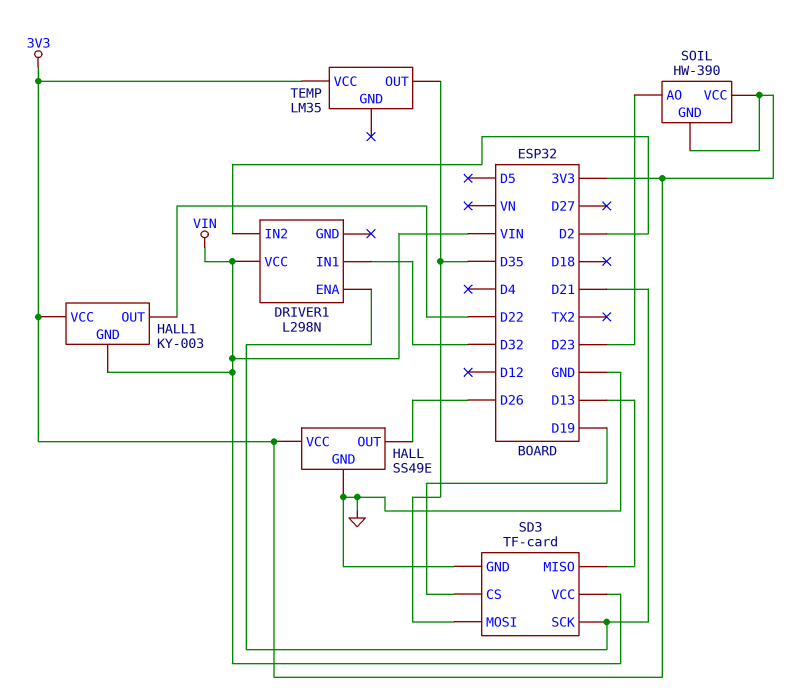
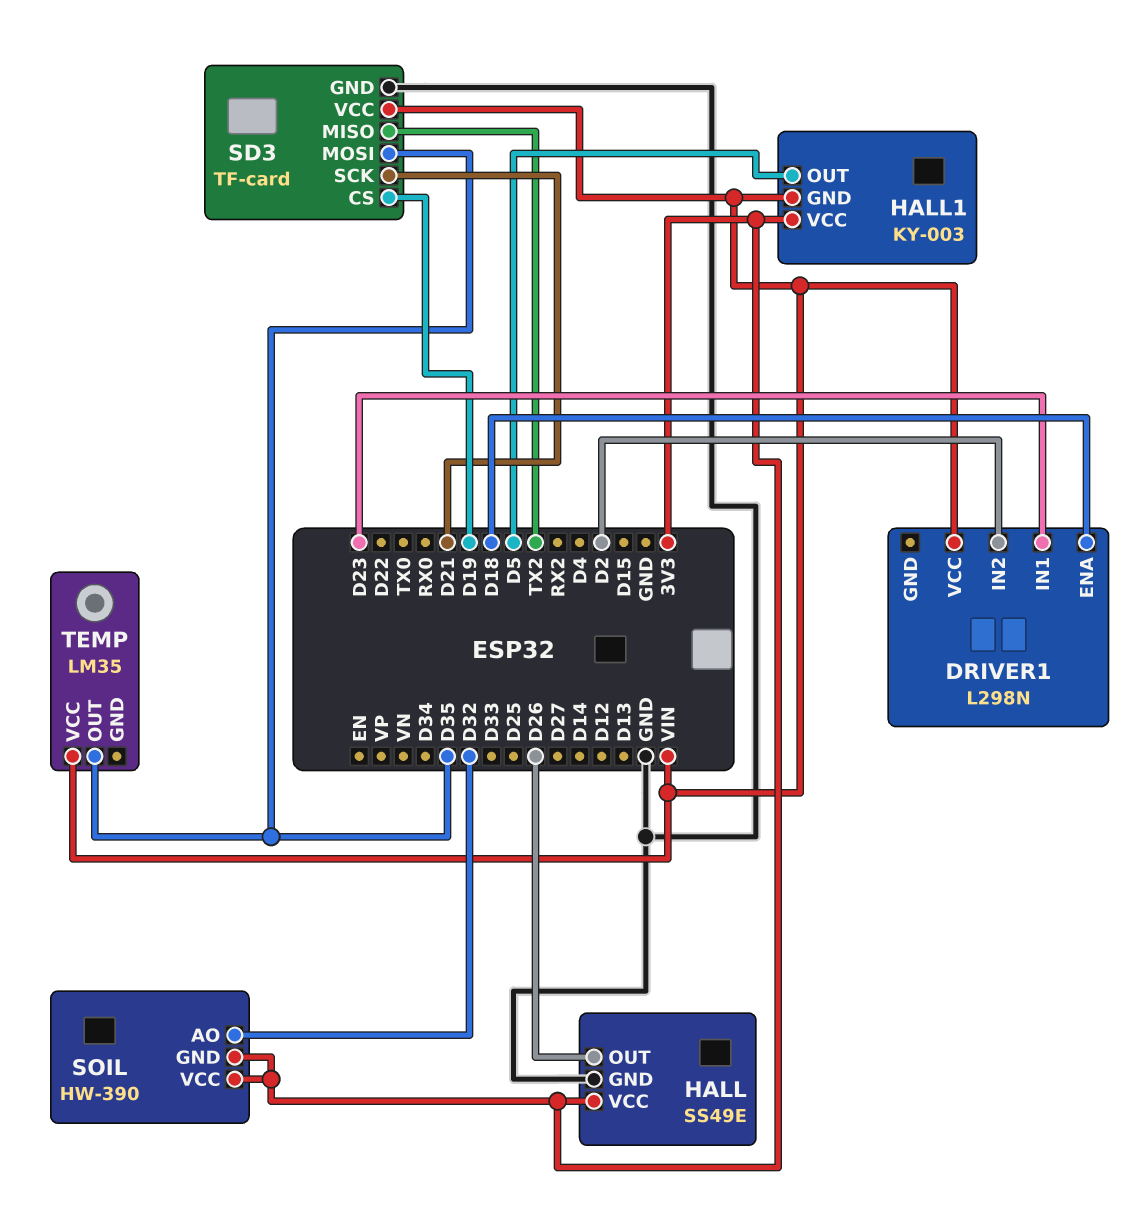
DRIVER1 pin ENA: D21 -> D18
DRIVER1 pin IN1: D32 -> D23
HALL1 pin OUT: D22 -> D5
SD3 pin MISO: D13 -> TX2
SOIL pin AO: D23 -> D32
TEMP pin VCC: 3V3 -> VIN

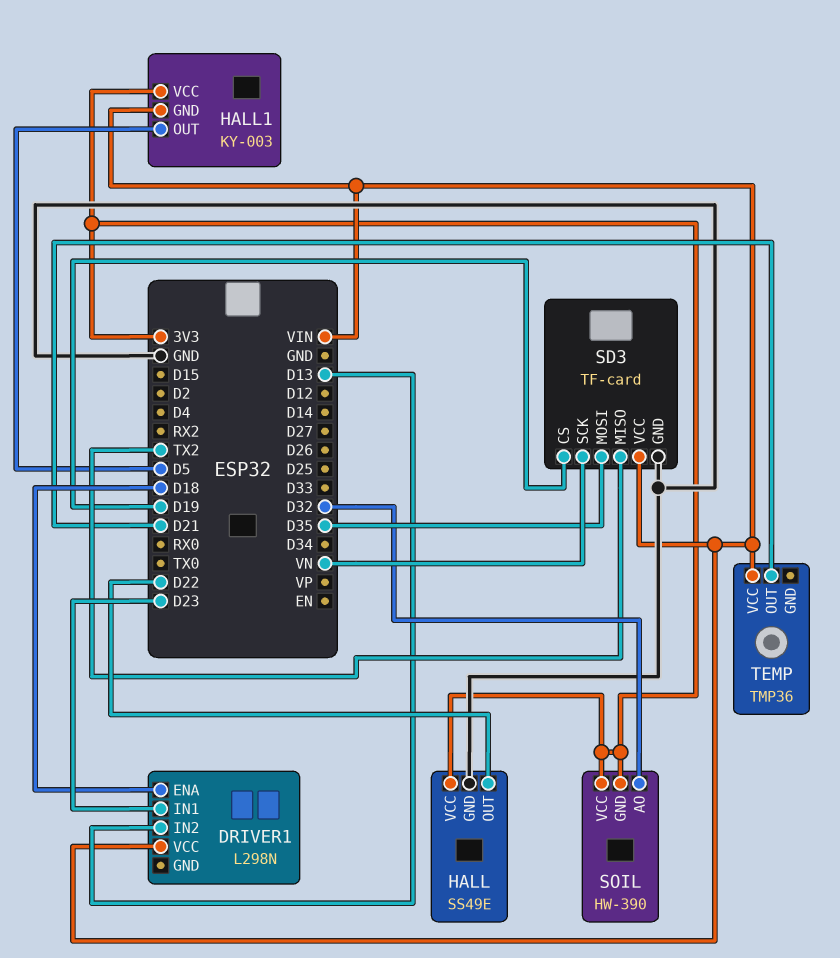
DRIVER1 pin IN2: D2 -> D13
HALL pin OUT: D26 -> D22
SD3 pin SCK: D21 -> VN
TEMP: LM35 -> TMP36
TEMP pin OUT: D35 -> D21

